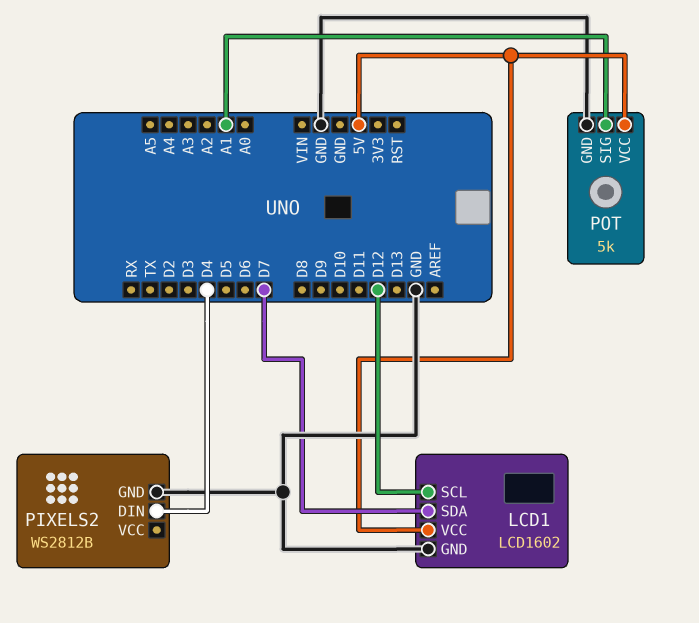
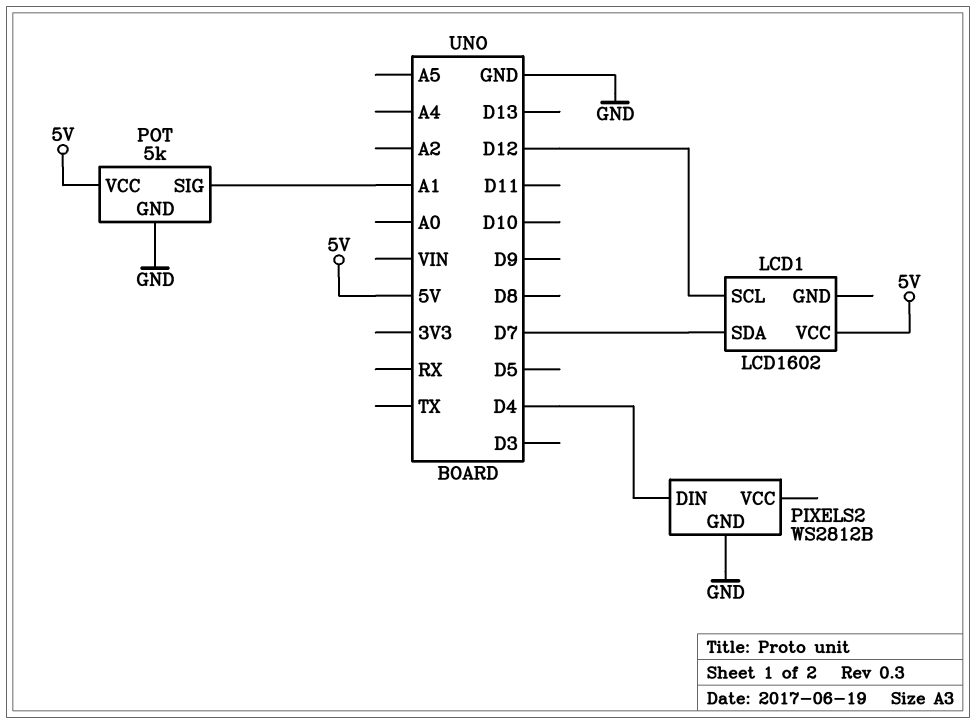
LCD1 pin GND: GND -> none

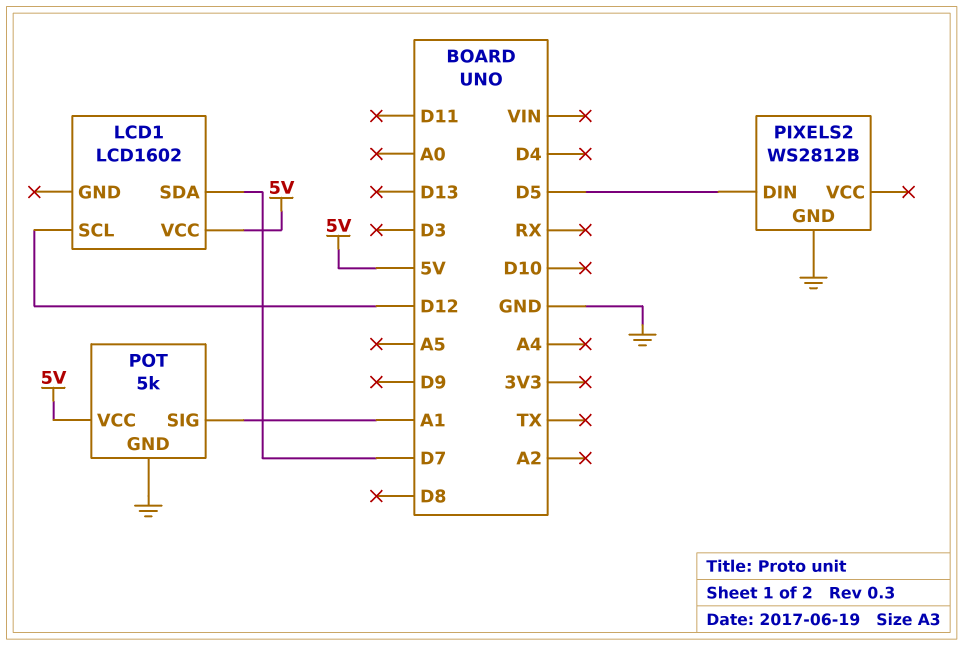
PIXELS2 pin DIN: D4 -> D5

